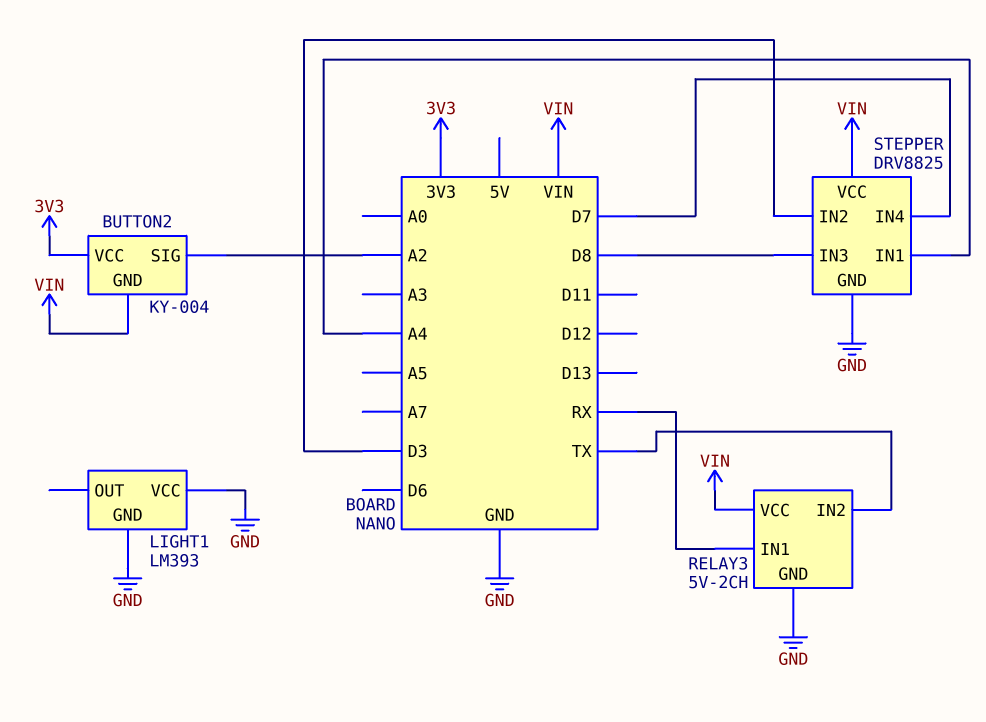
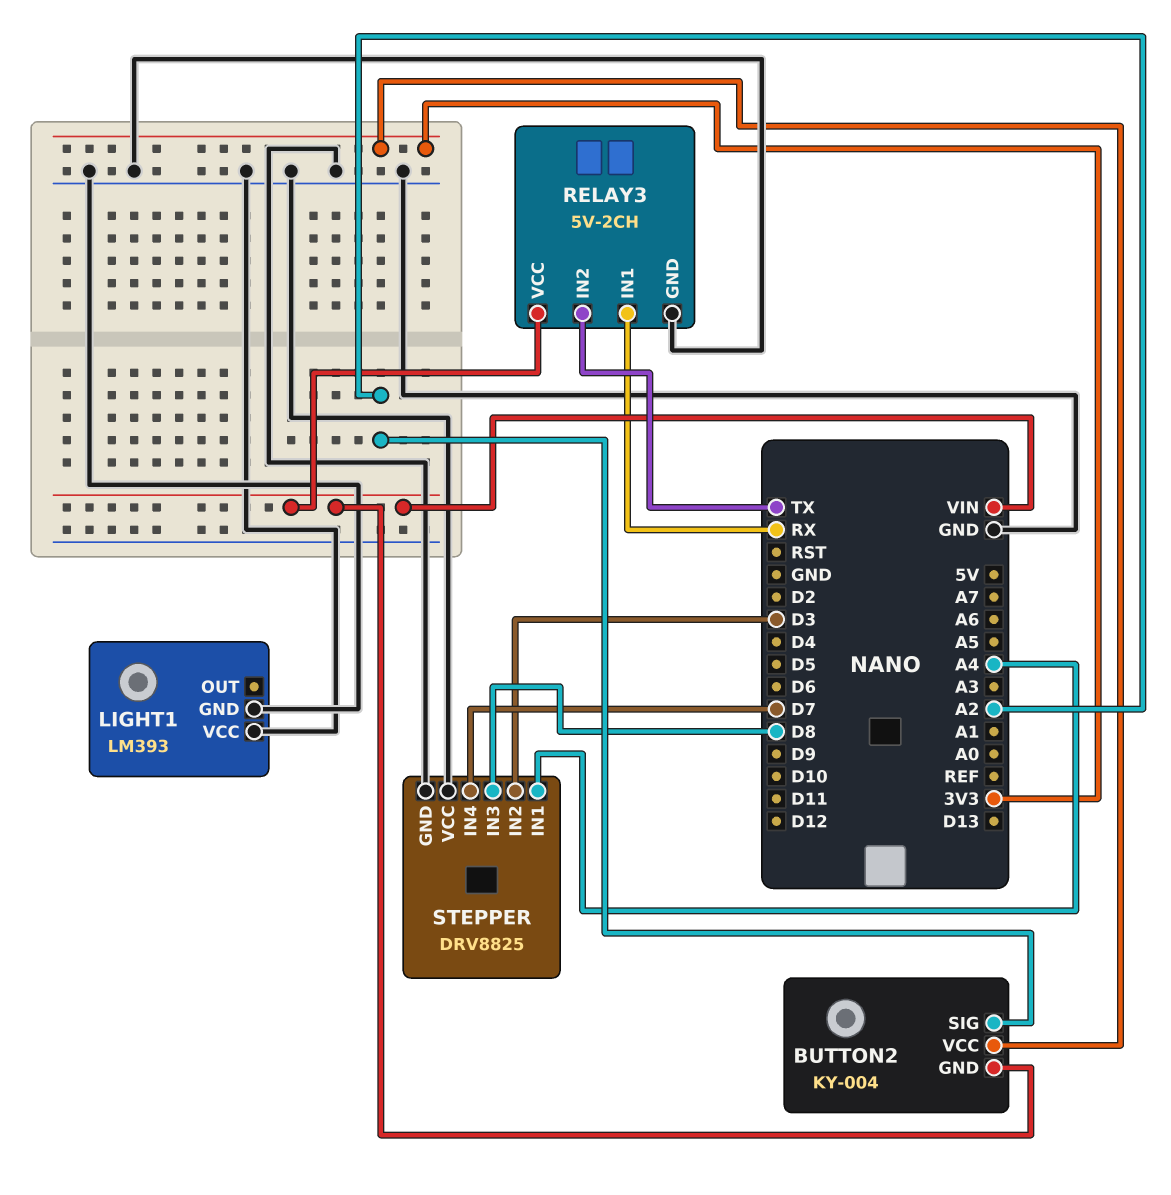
STEPPER pin VCC: VIN -> GND

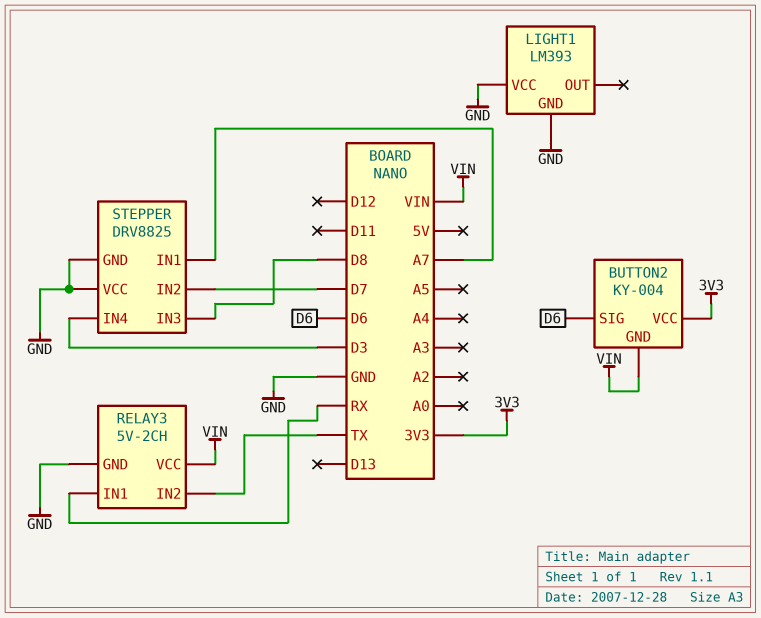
BUTTON2 pin SIG: A2 -> D6
STEPPER pin IN1: A4 -> A7
STEPPER pin IN2: D3 -> D7
STEPPER pin IN4: D7 -> D3

